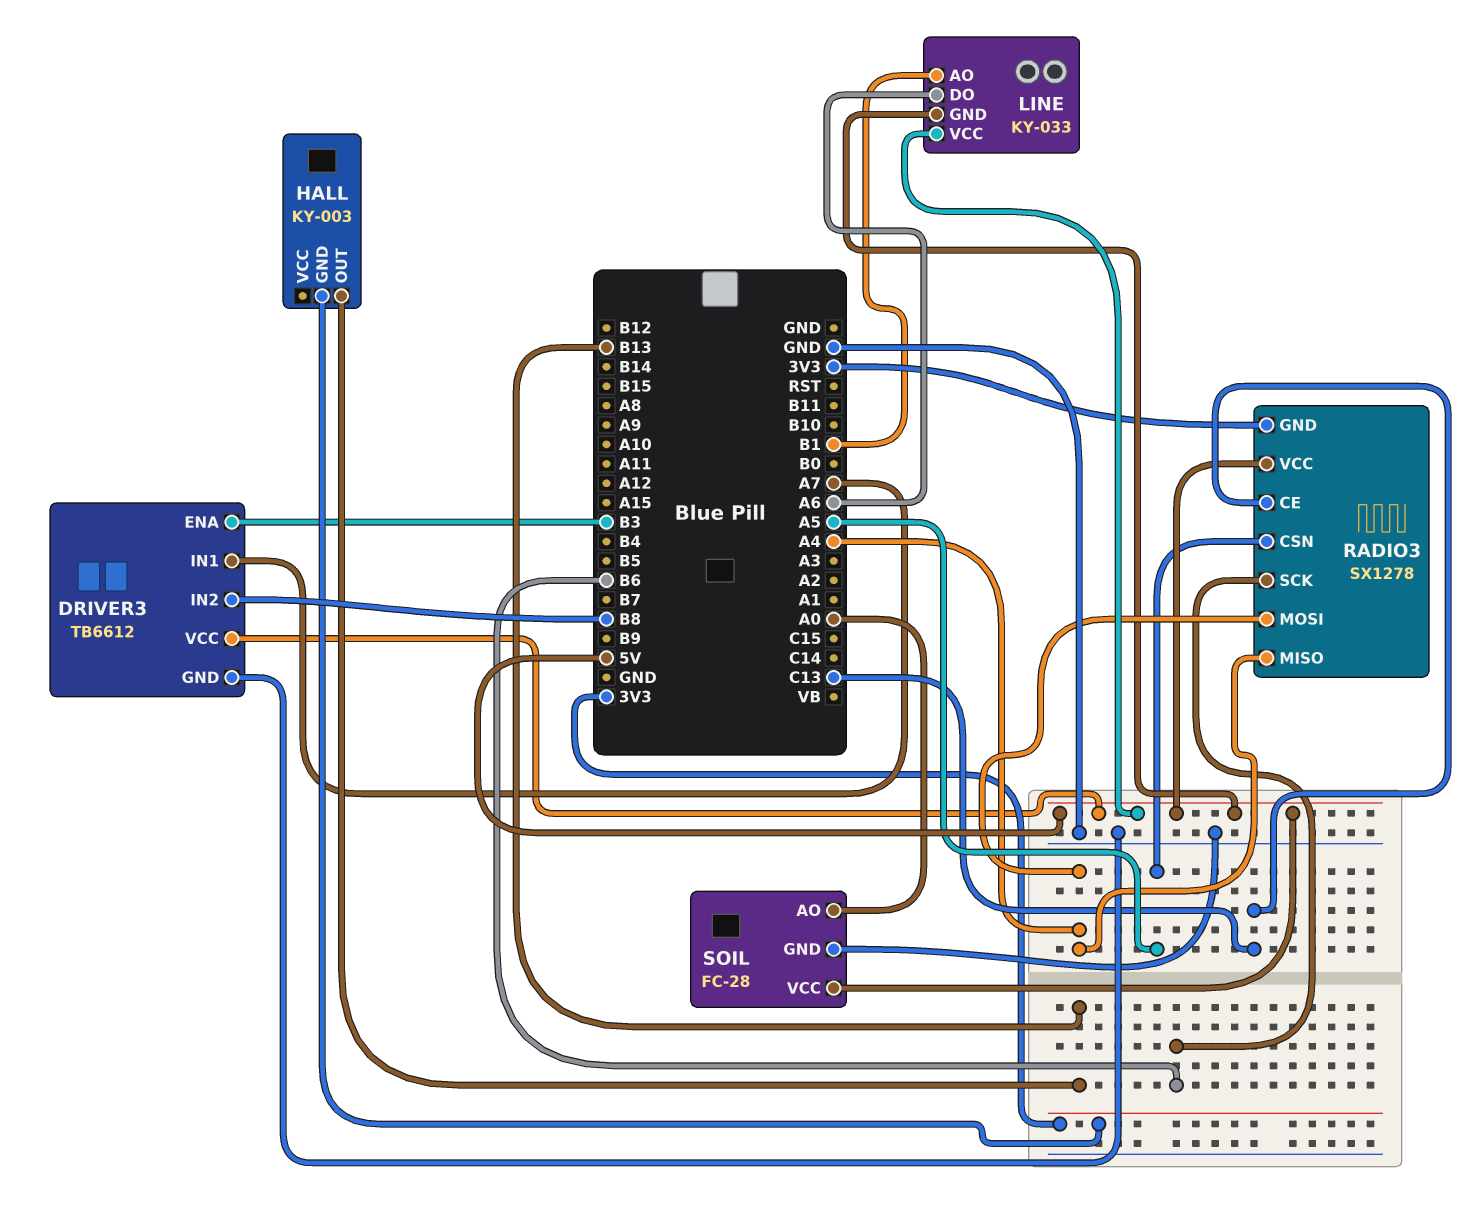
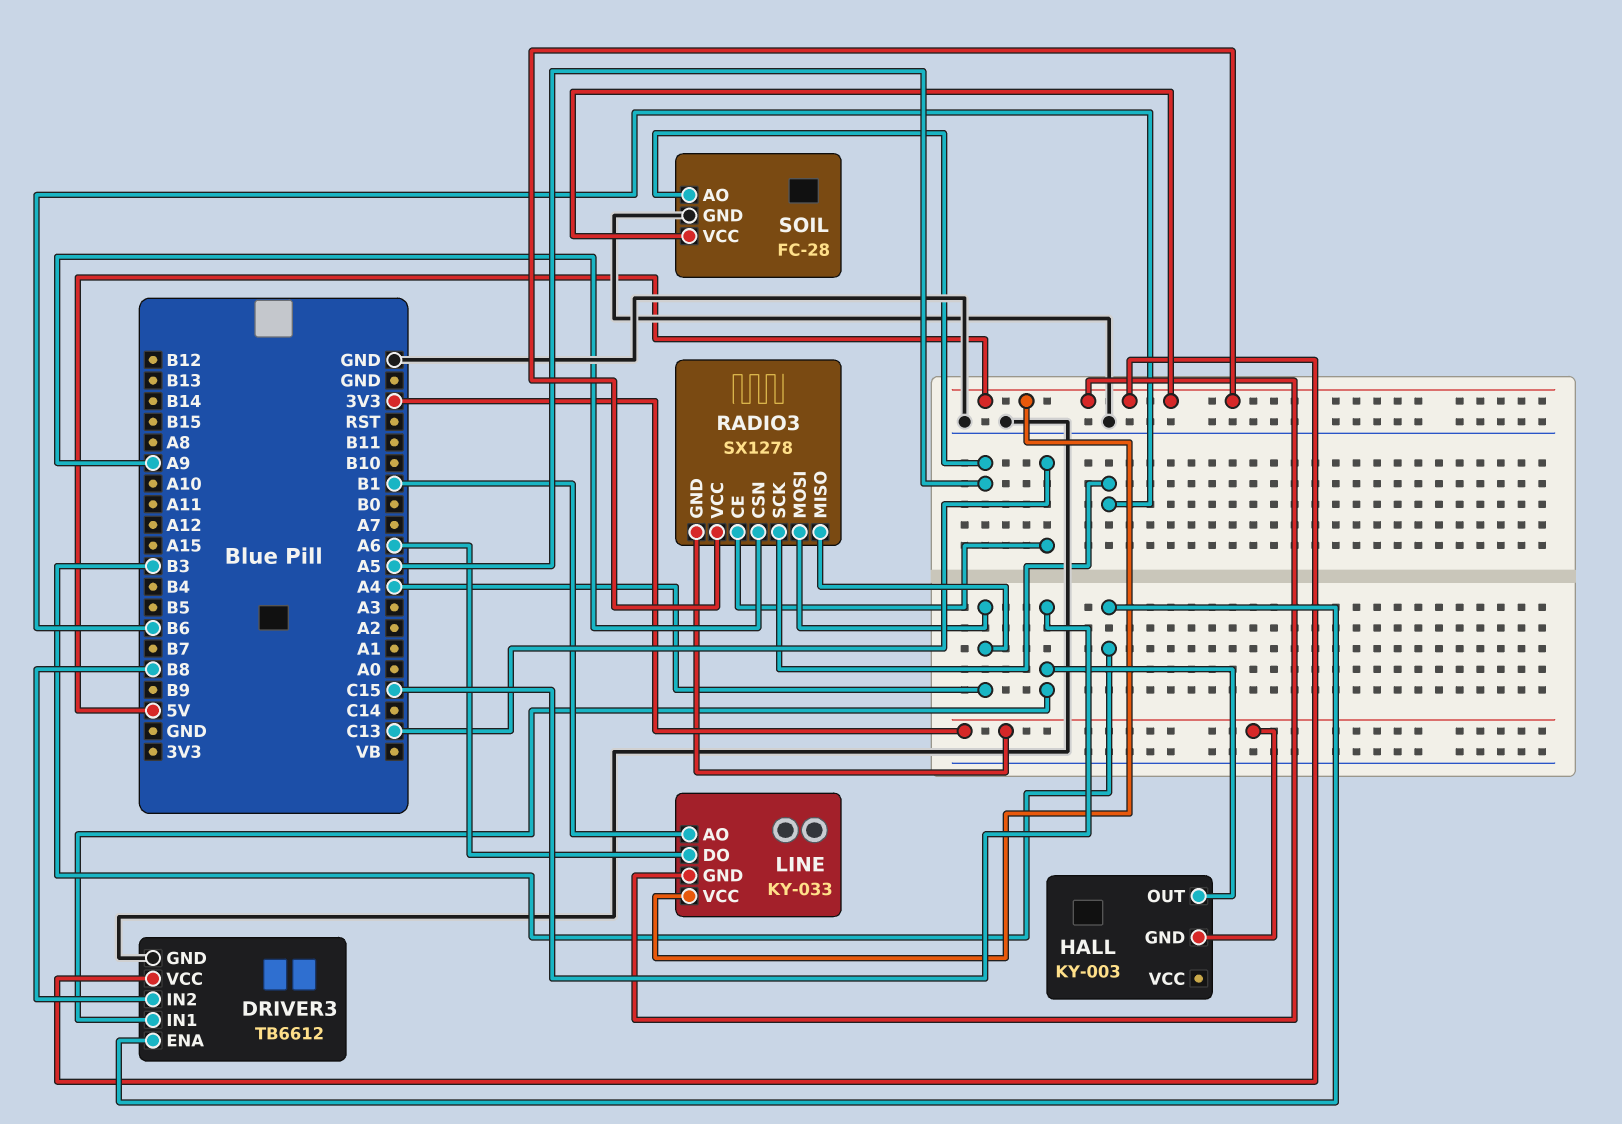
DRIVER3 pin IN1: A7 -> C15
HALL pin OUT: B13 -> C15
RADIO3 pin CSN: A5 -> A9
SOIL pin AO: A0 -> A5

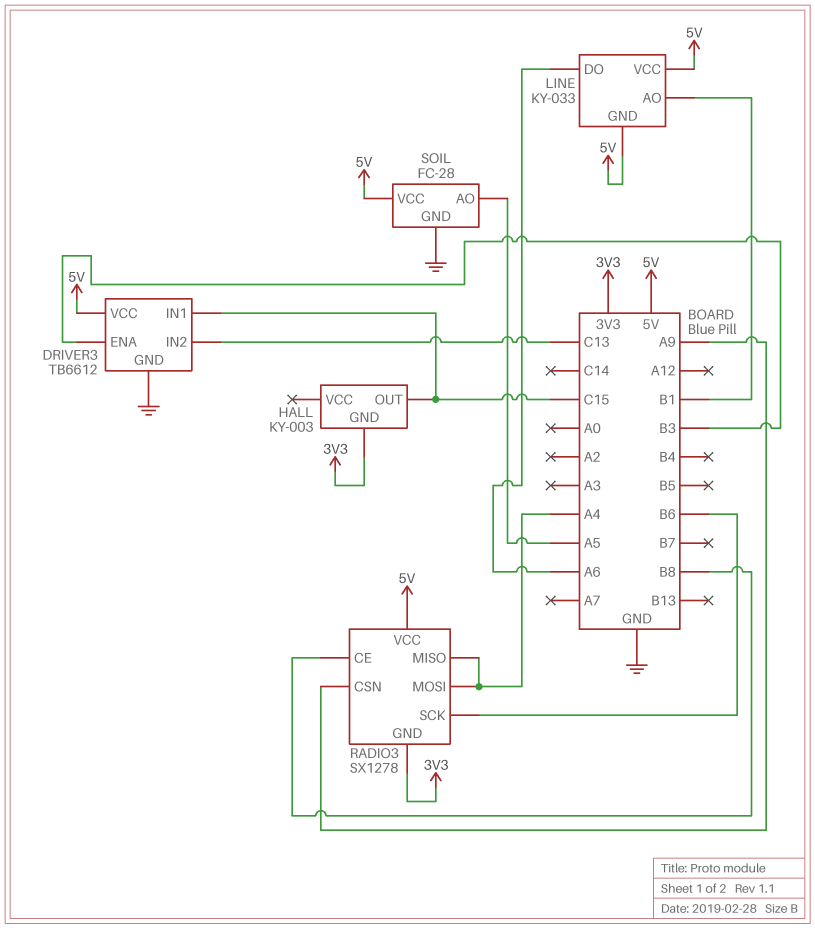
DRIVER3 pin IN2: B8 -> C13
RADIO3 pin CE: C13 -> B8

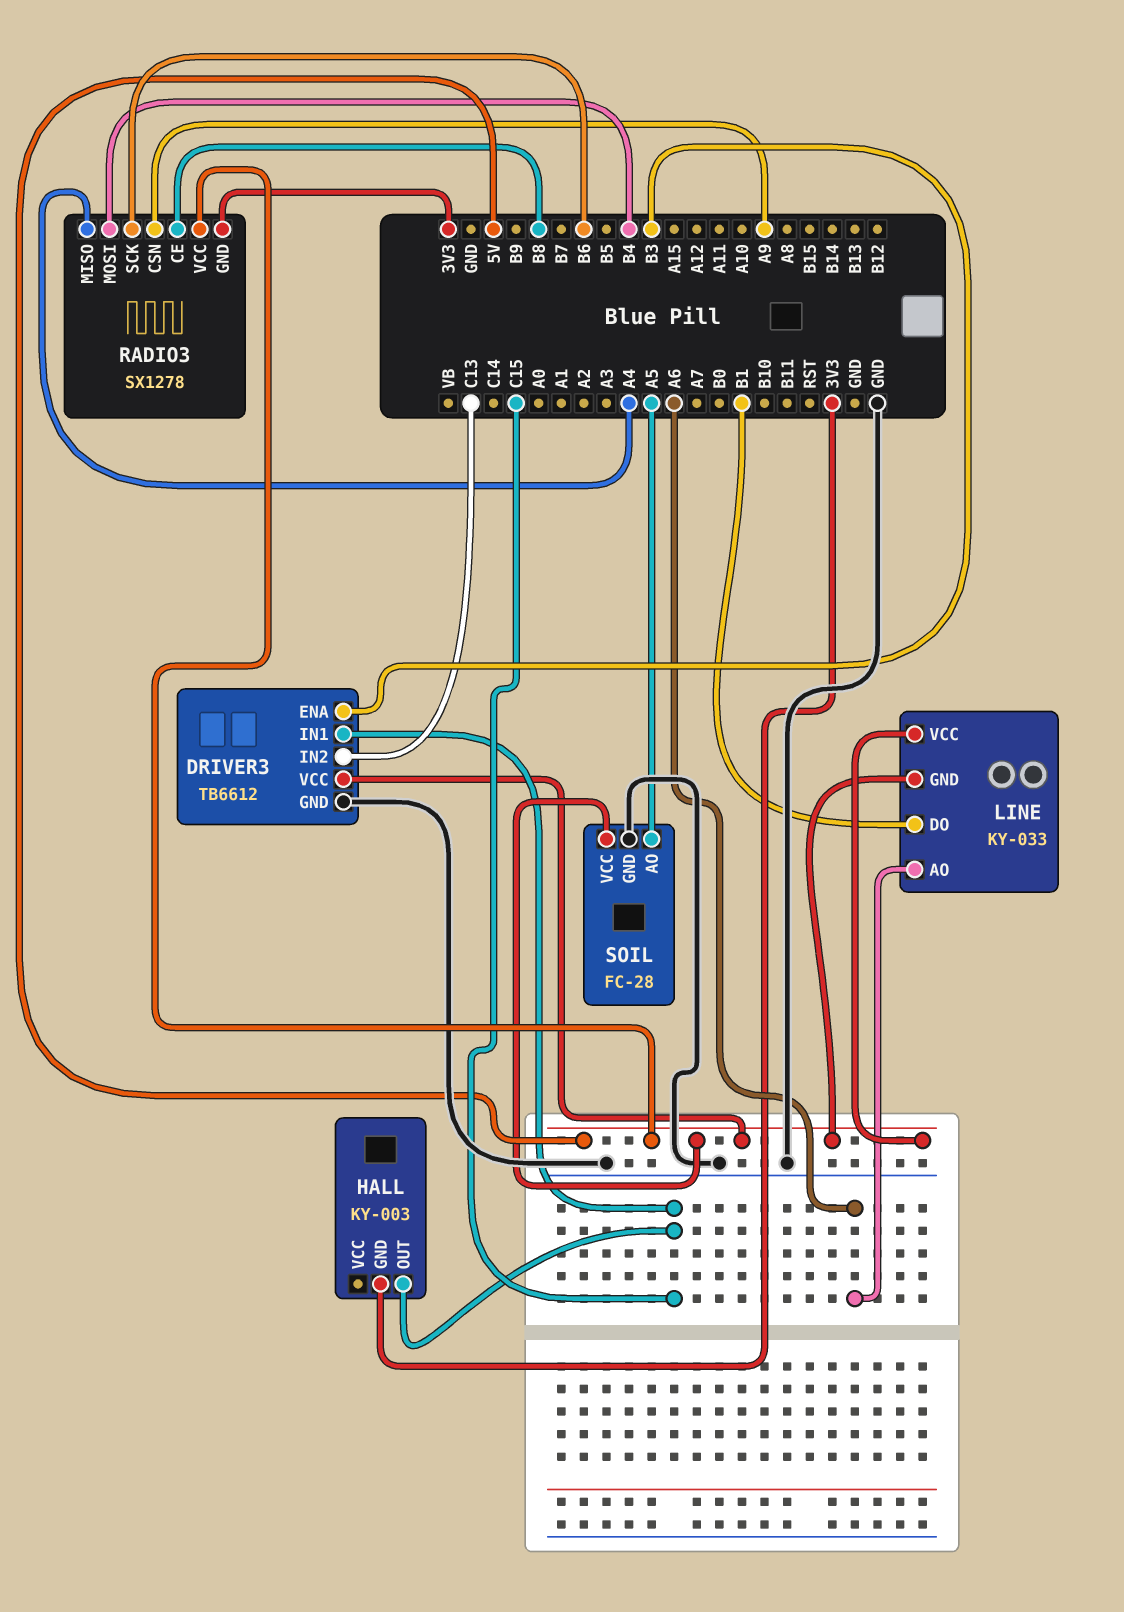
LINE pin AO: B1 -> A6
LINE pin DO: A6 -> B1
RADIO3 pin MOSI: A4 -> B4

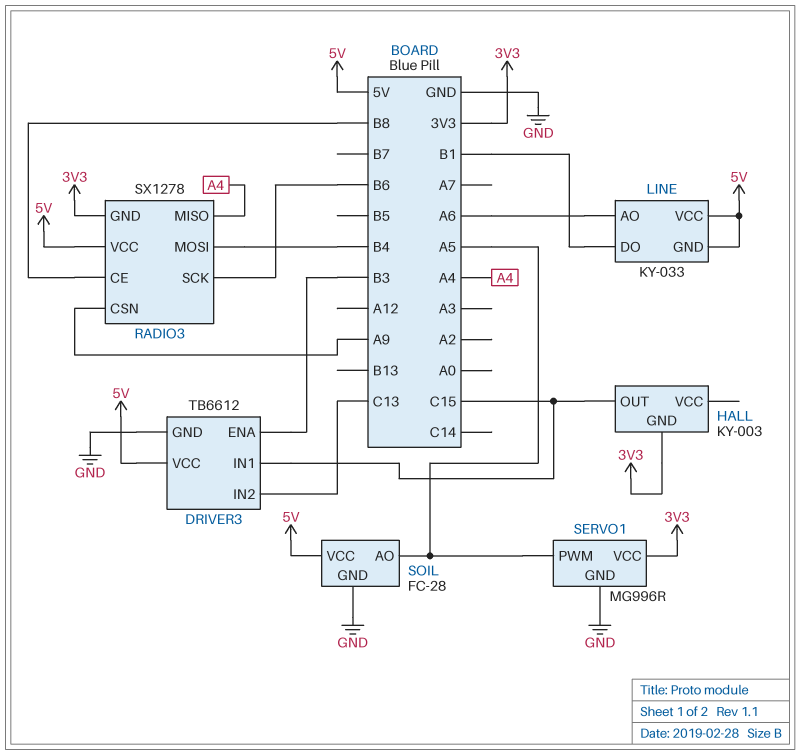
SERVO1: none -> MG996R
SERVO1 pin GND: none -> GND
SERVO1 pin PWM: none -> A5
SERVO1 pin VCC: none -> 3V3

